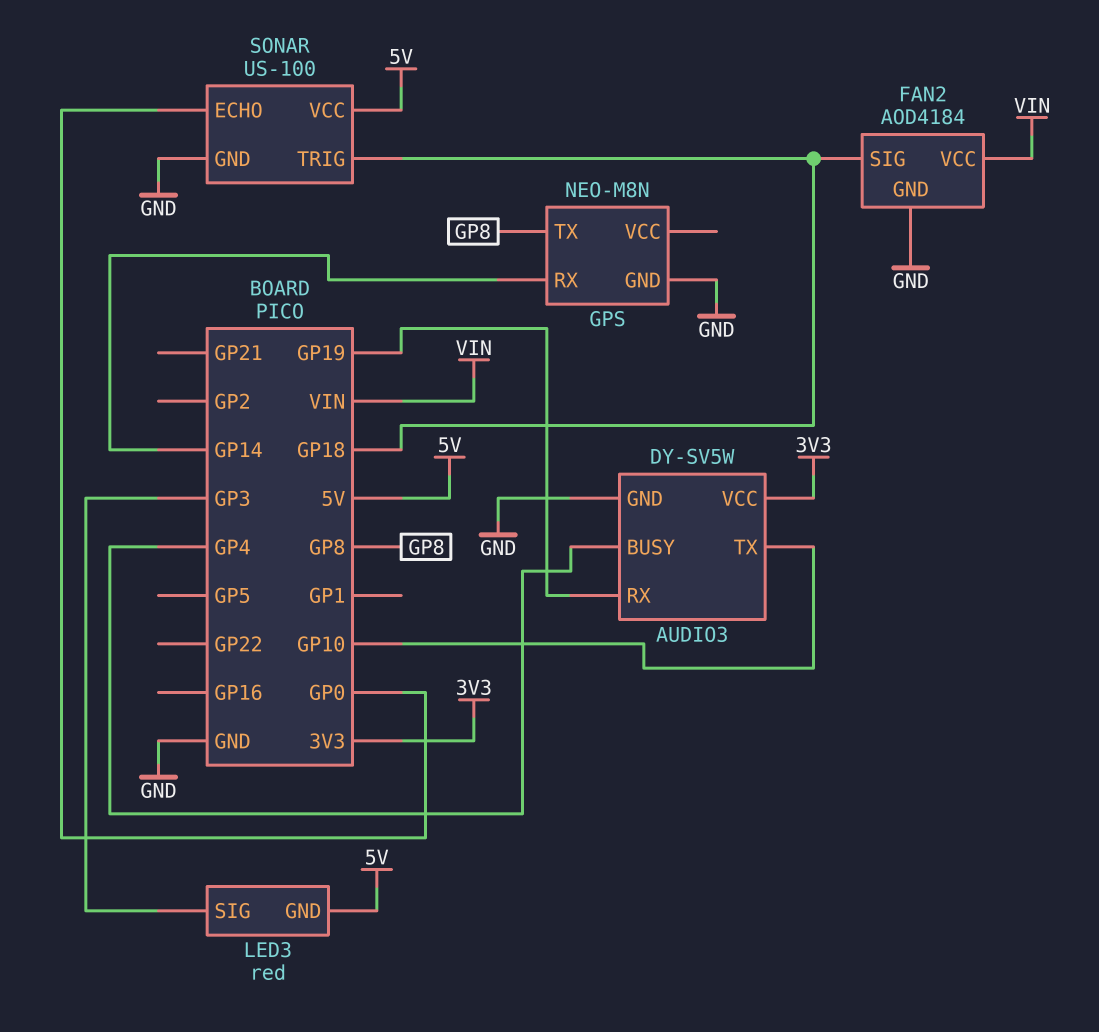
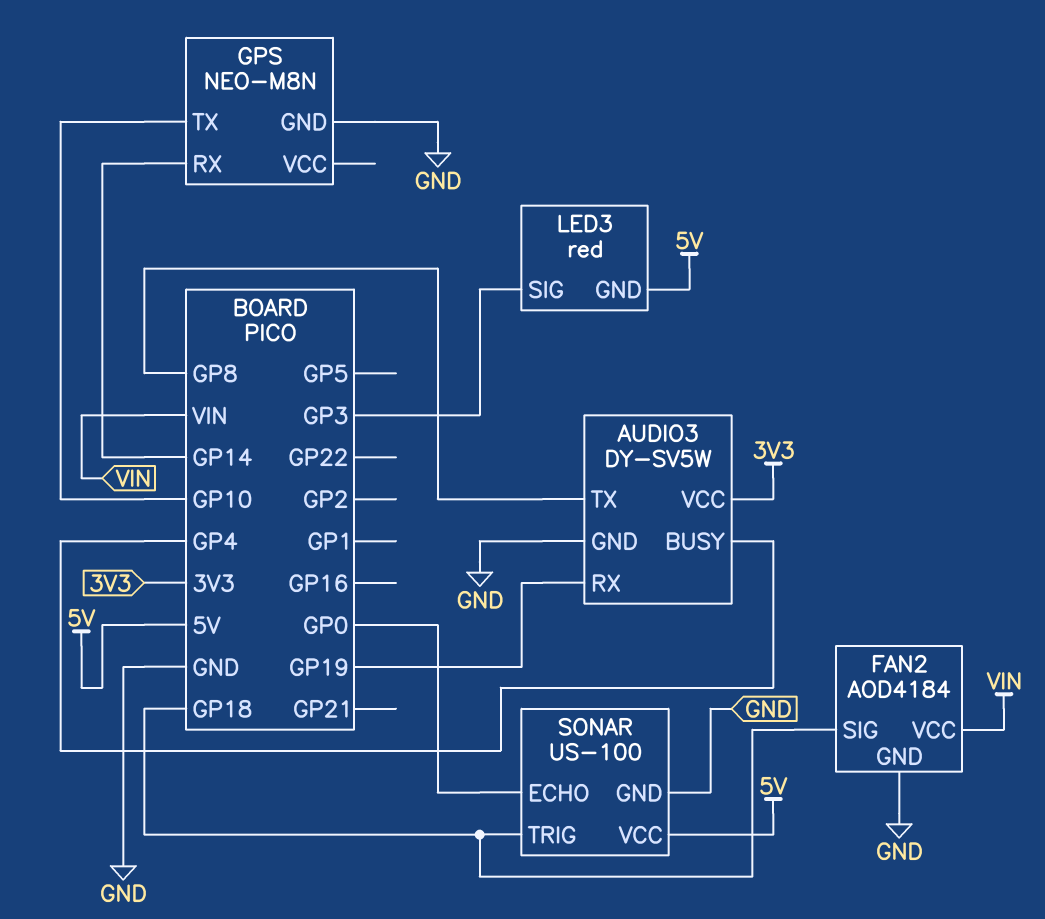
AUDIO3 pin TX: GP10 -> GP8
GPS pin TX: GP8 -> GP10

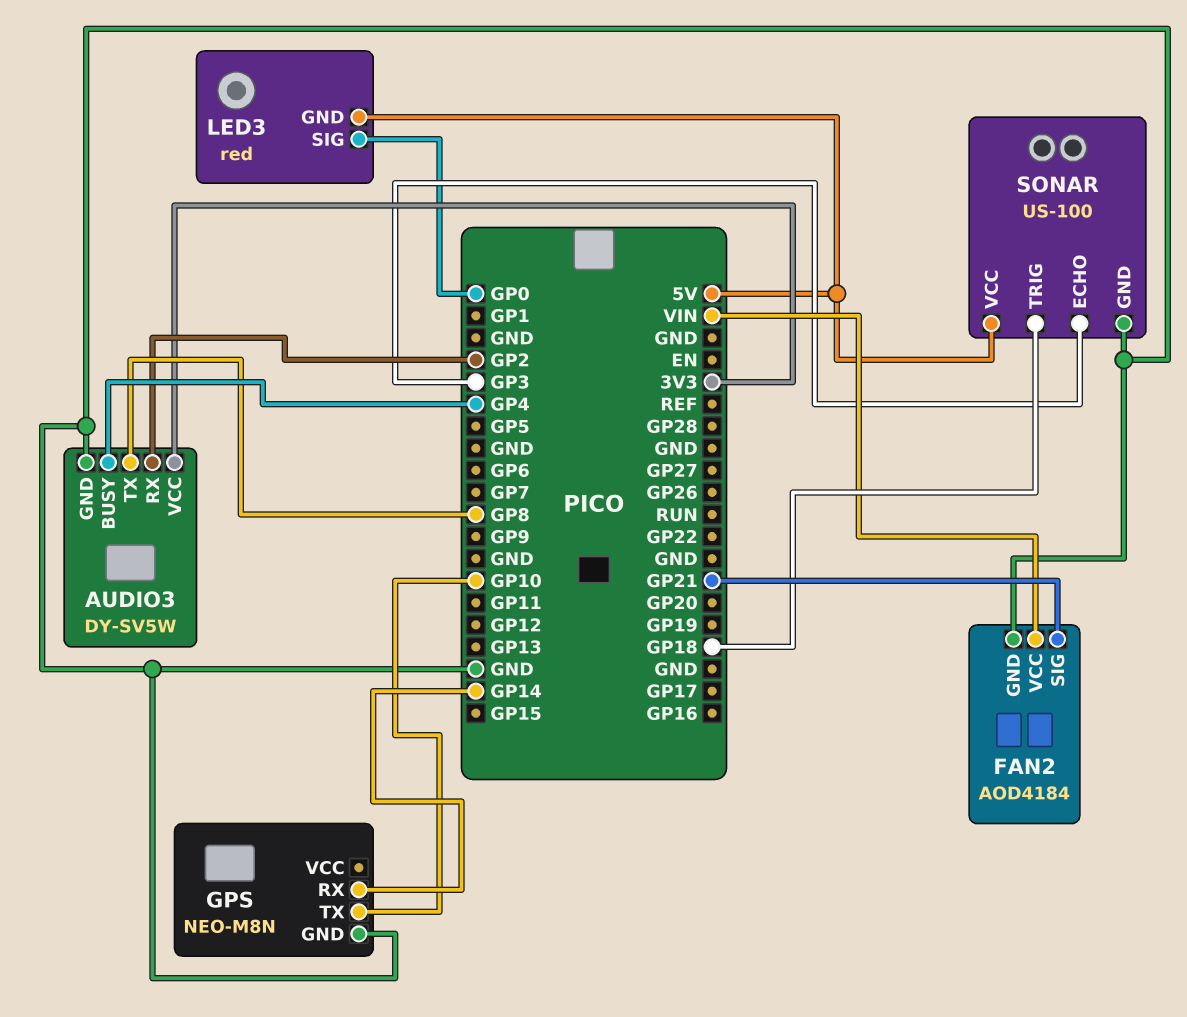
AUDIO3 pin RX: GP19 -> GP2
FAN2 pin SIG: GP18 -> GP21
LED3 pin SIG: GP3 -> GP0
SONAR pin ECHO: GP0 -> GP3

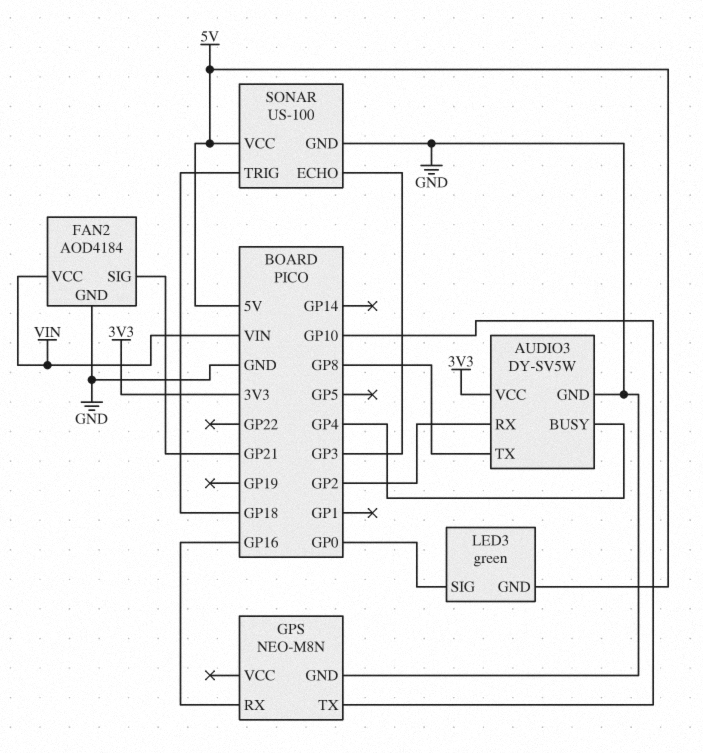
GPS pin RX: GP14 -> GP16
LED3: red -> green

